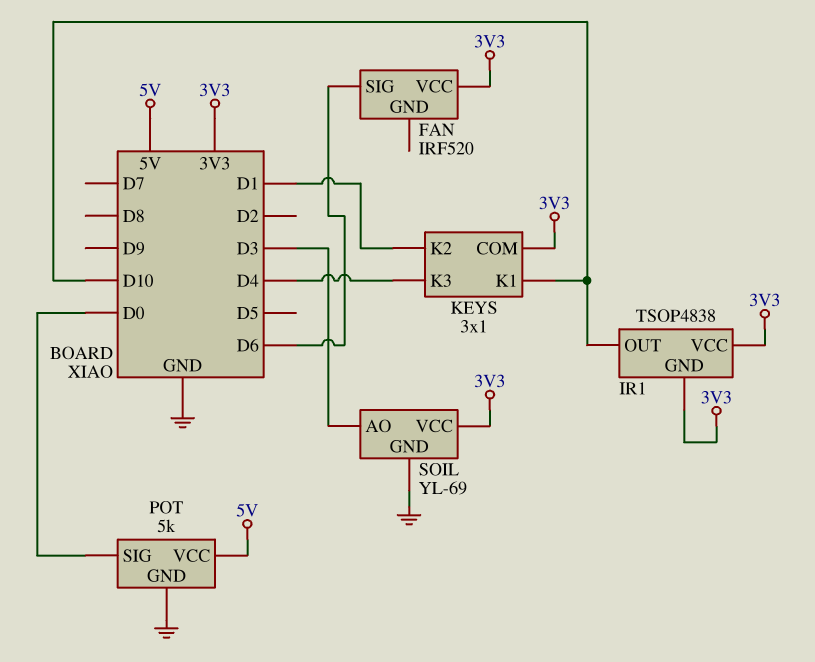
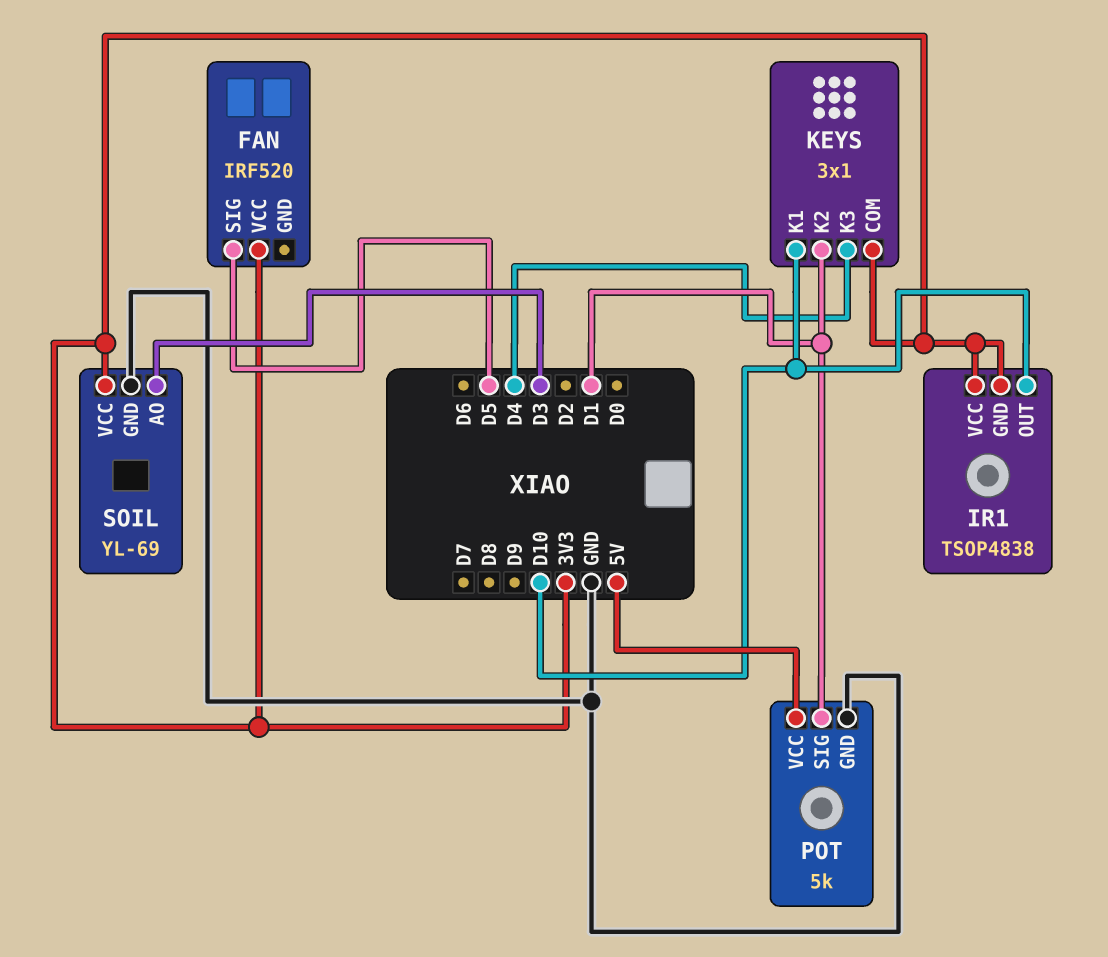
FAN pin SIG: D6 -> D5
POT pin SIG: D0 -> D1

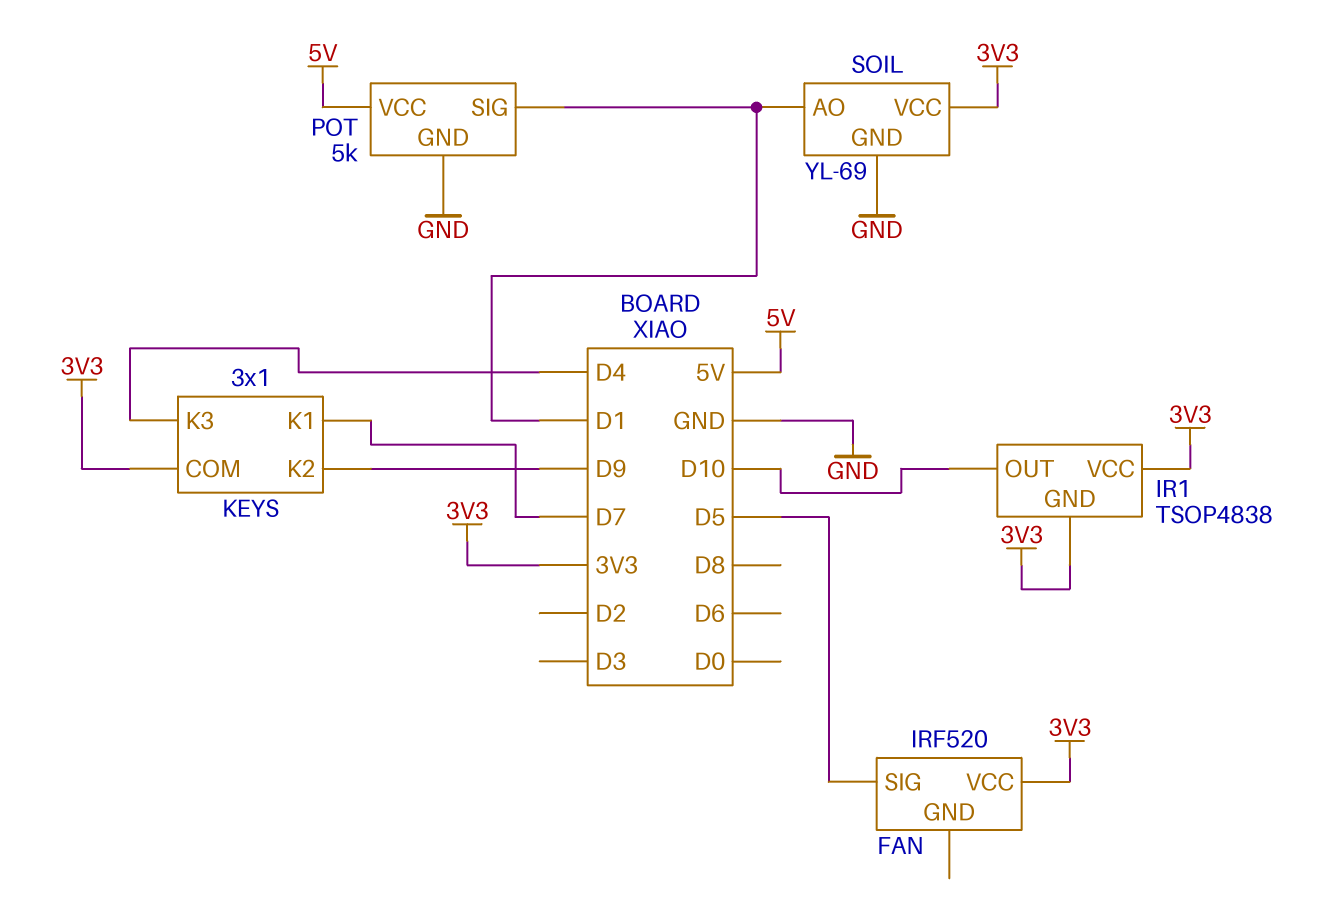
KEYS pin K1: D10 -> D7
KEYS pin K2: D1 -> D9
SOIL pin AO: D3 -> D1

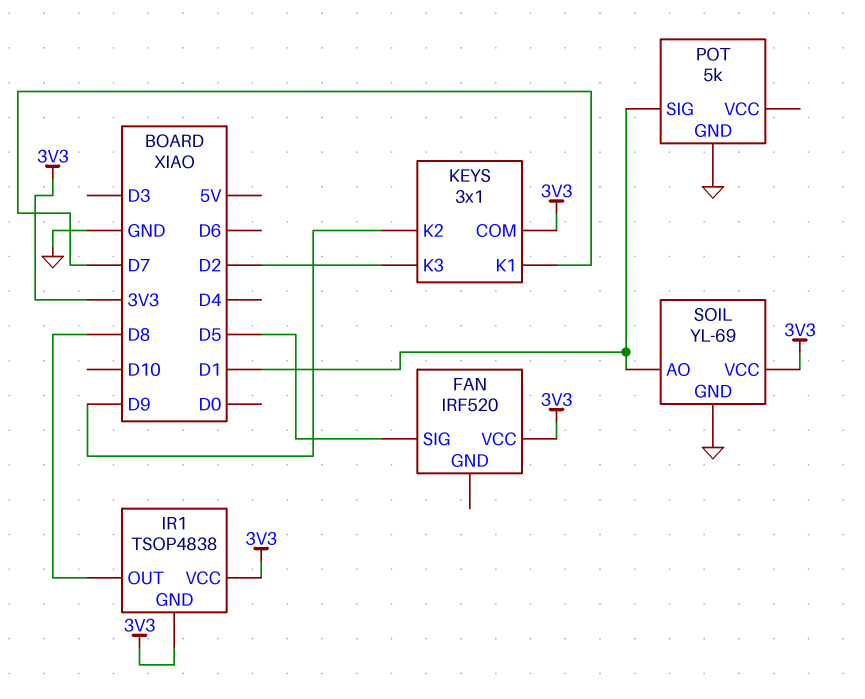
IR1 pin OUT: D10 -> D8
KEYS pin K3: D4 -> D2
POT pin VCC: 5V -> none

